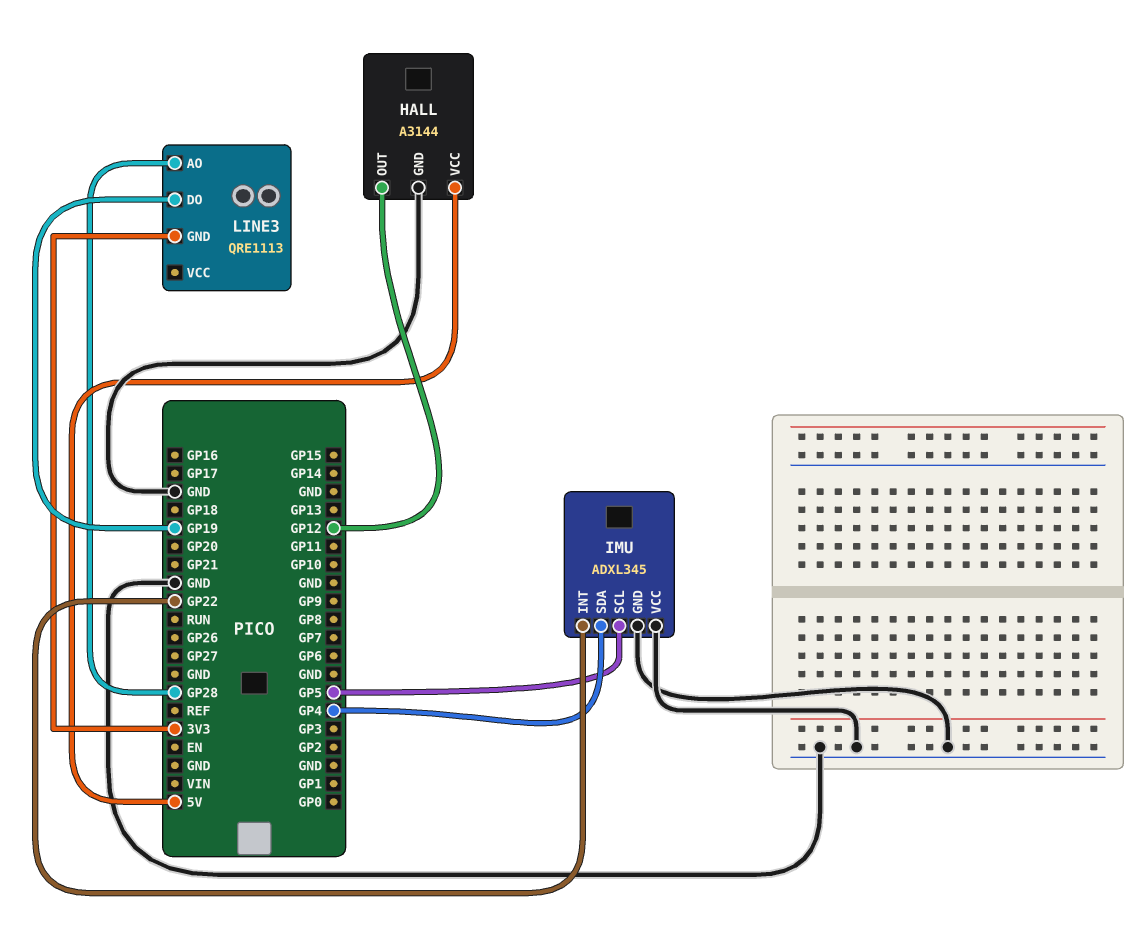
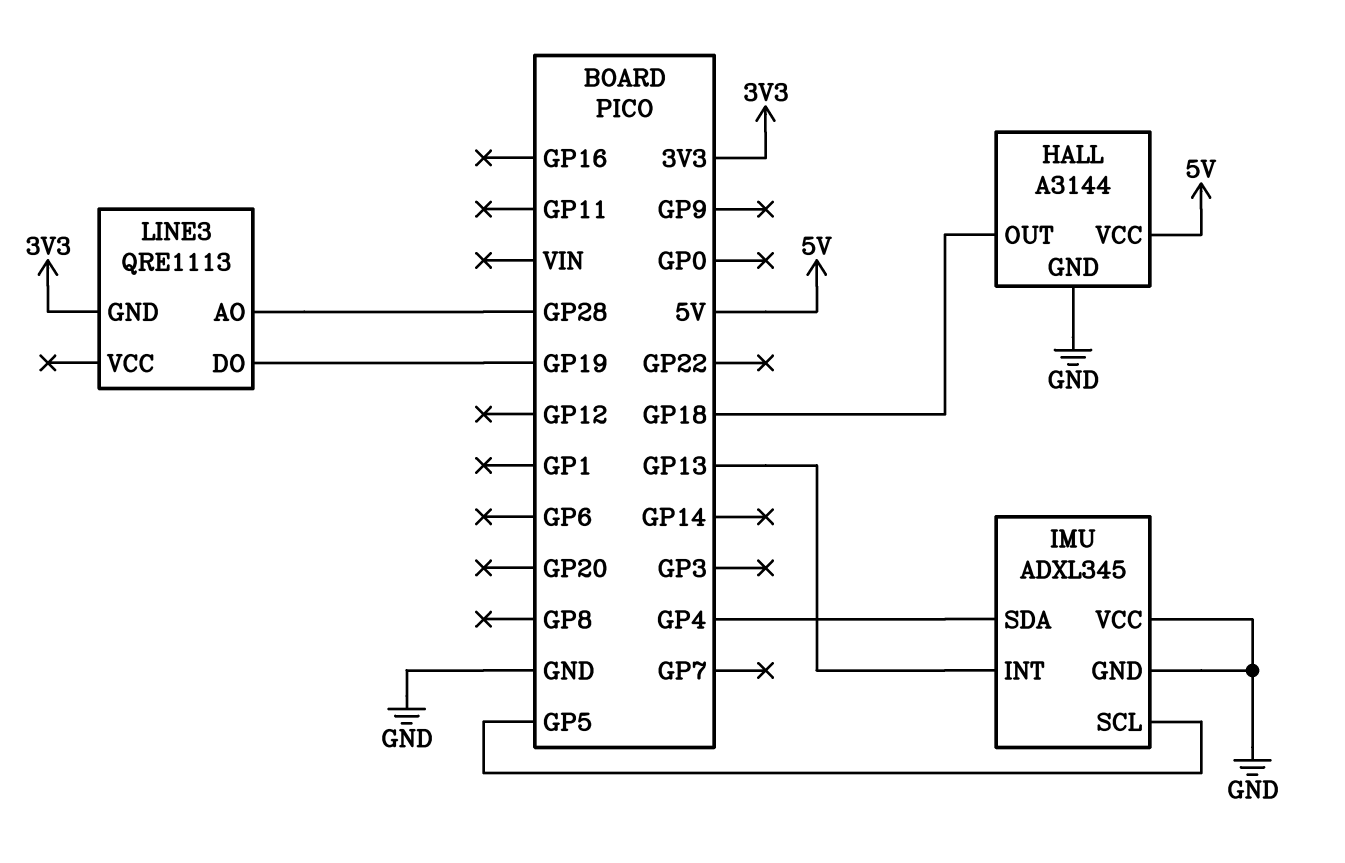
HALL pin OUT: GP12 -> GP18
IMU pin INT: GP22 -> GP13

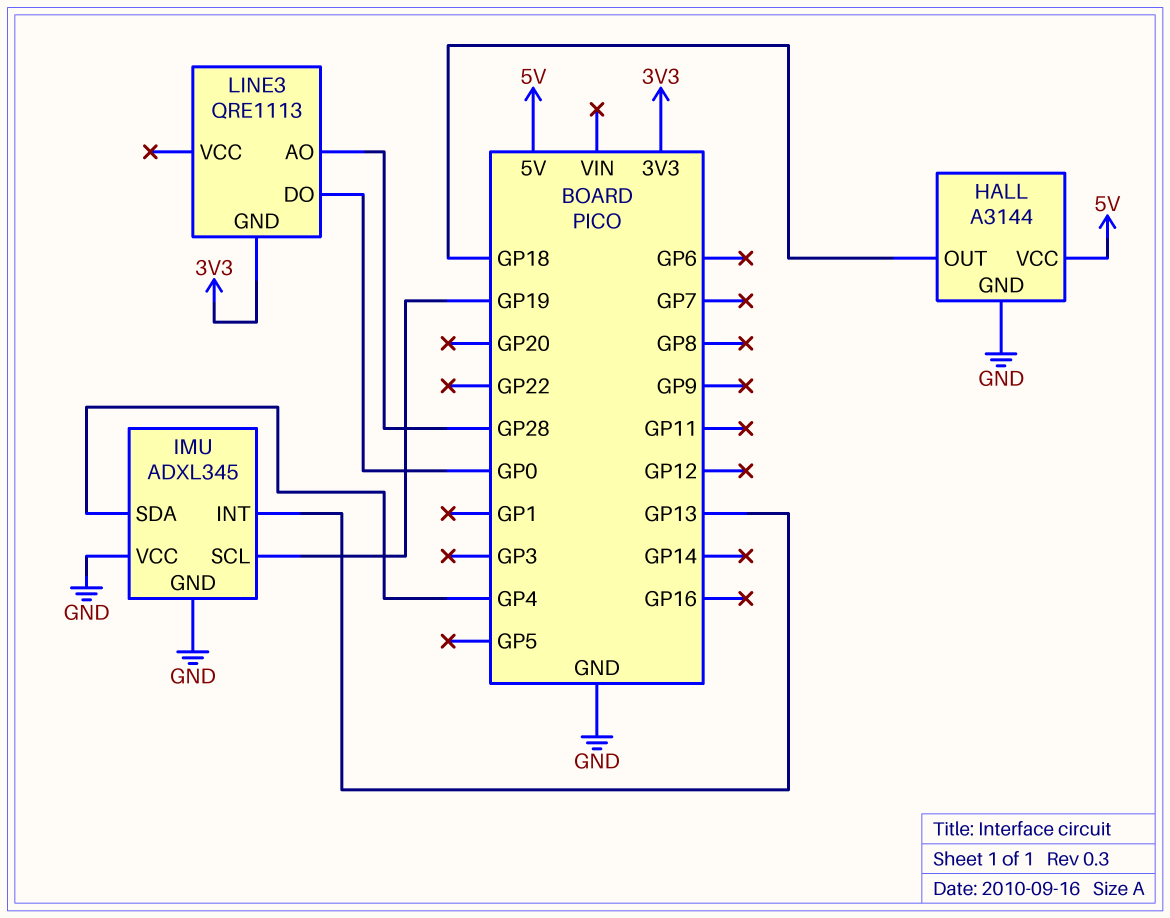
IMU pin SCL: GP5 -> GP19
LINE3 pin DO: GP19 -> GP0

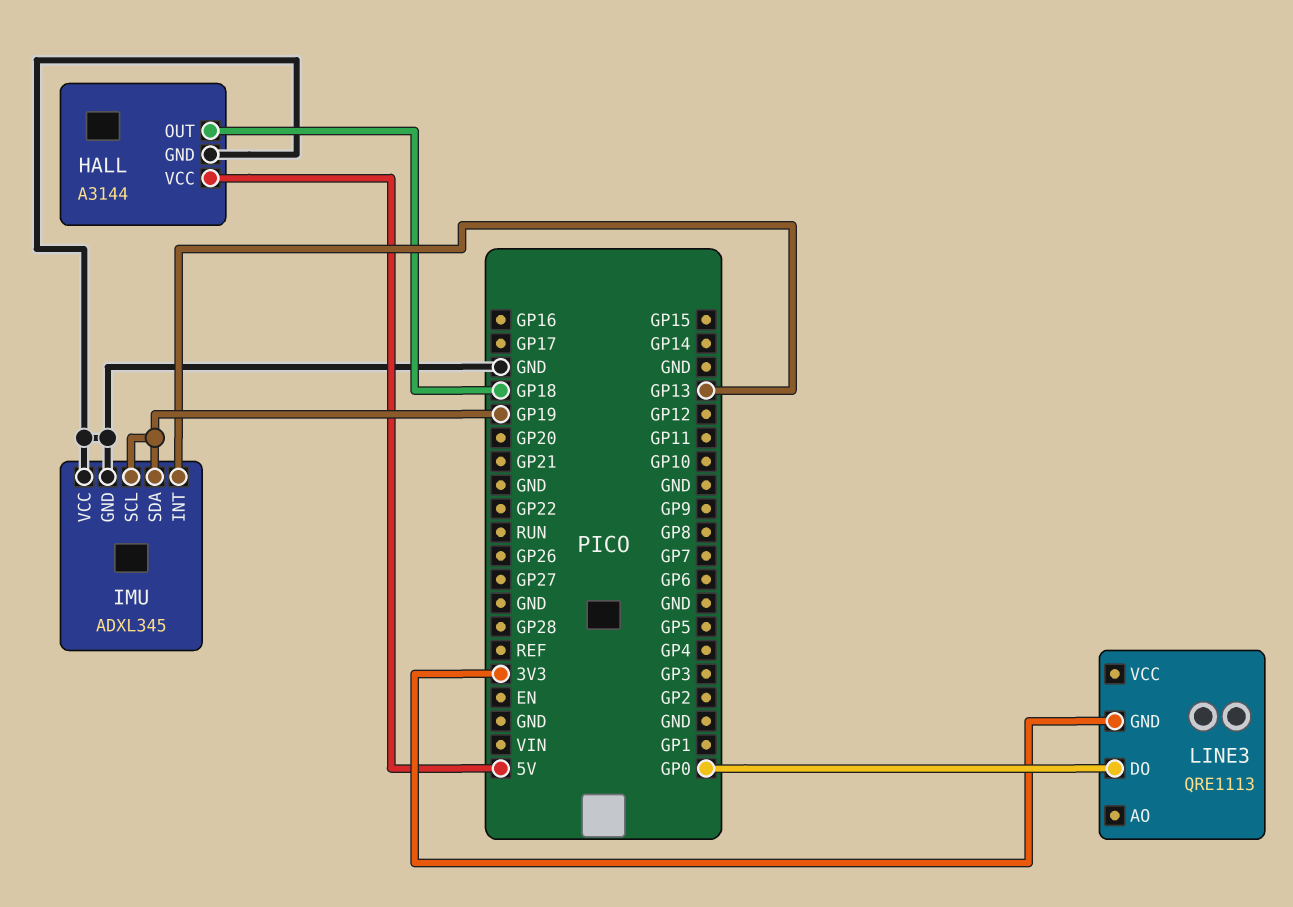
IMU pin SDA: GP4 -> GP19
LINE3 pin AO: GP28 -> none

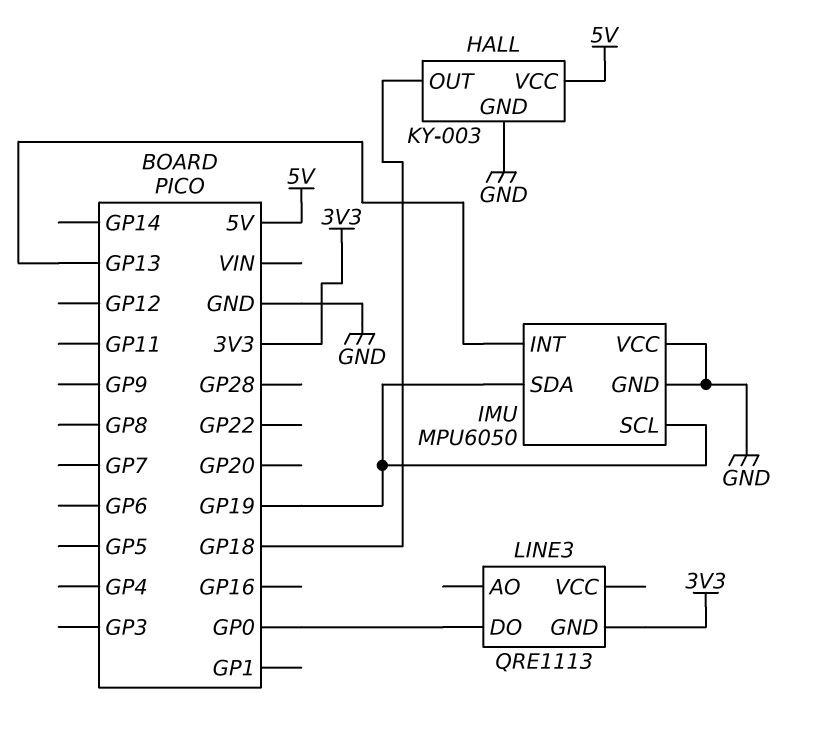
HALL: A3144 -> KY-003
IMU: ADXL345 -> MPU6050

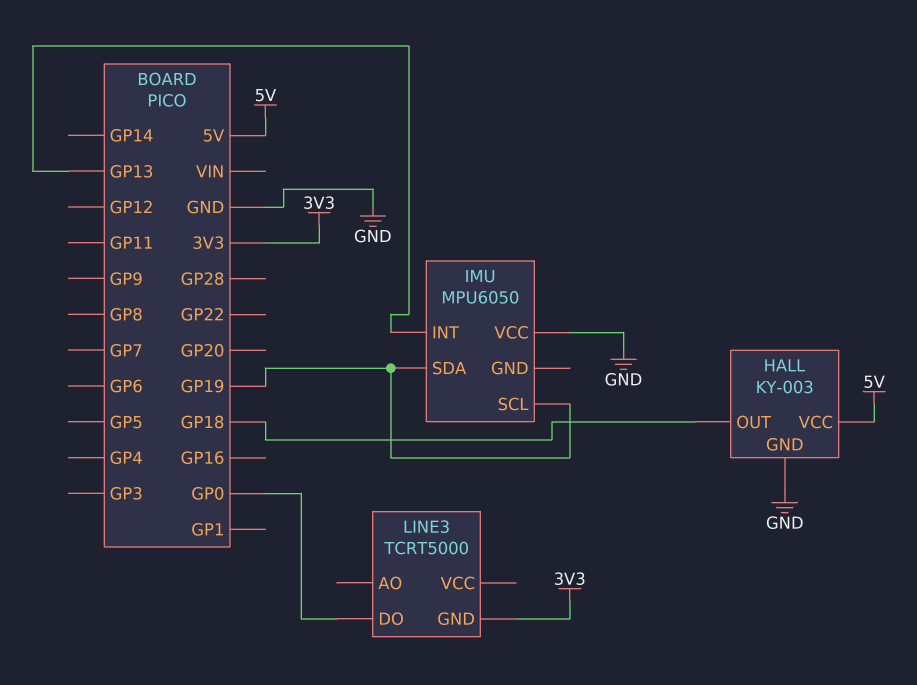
IMU pin GND: GND -> none
LINE3: QRE1113 -> TCRT5000

